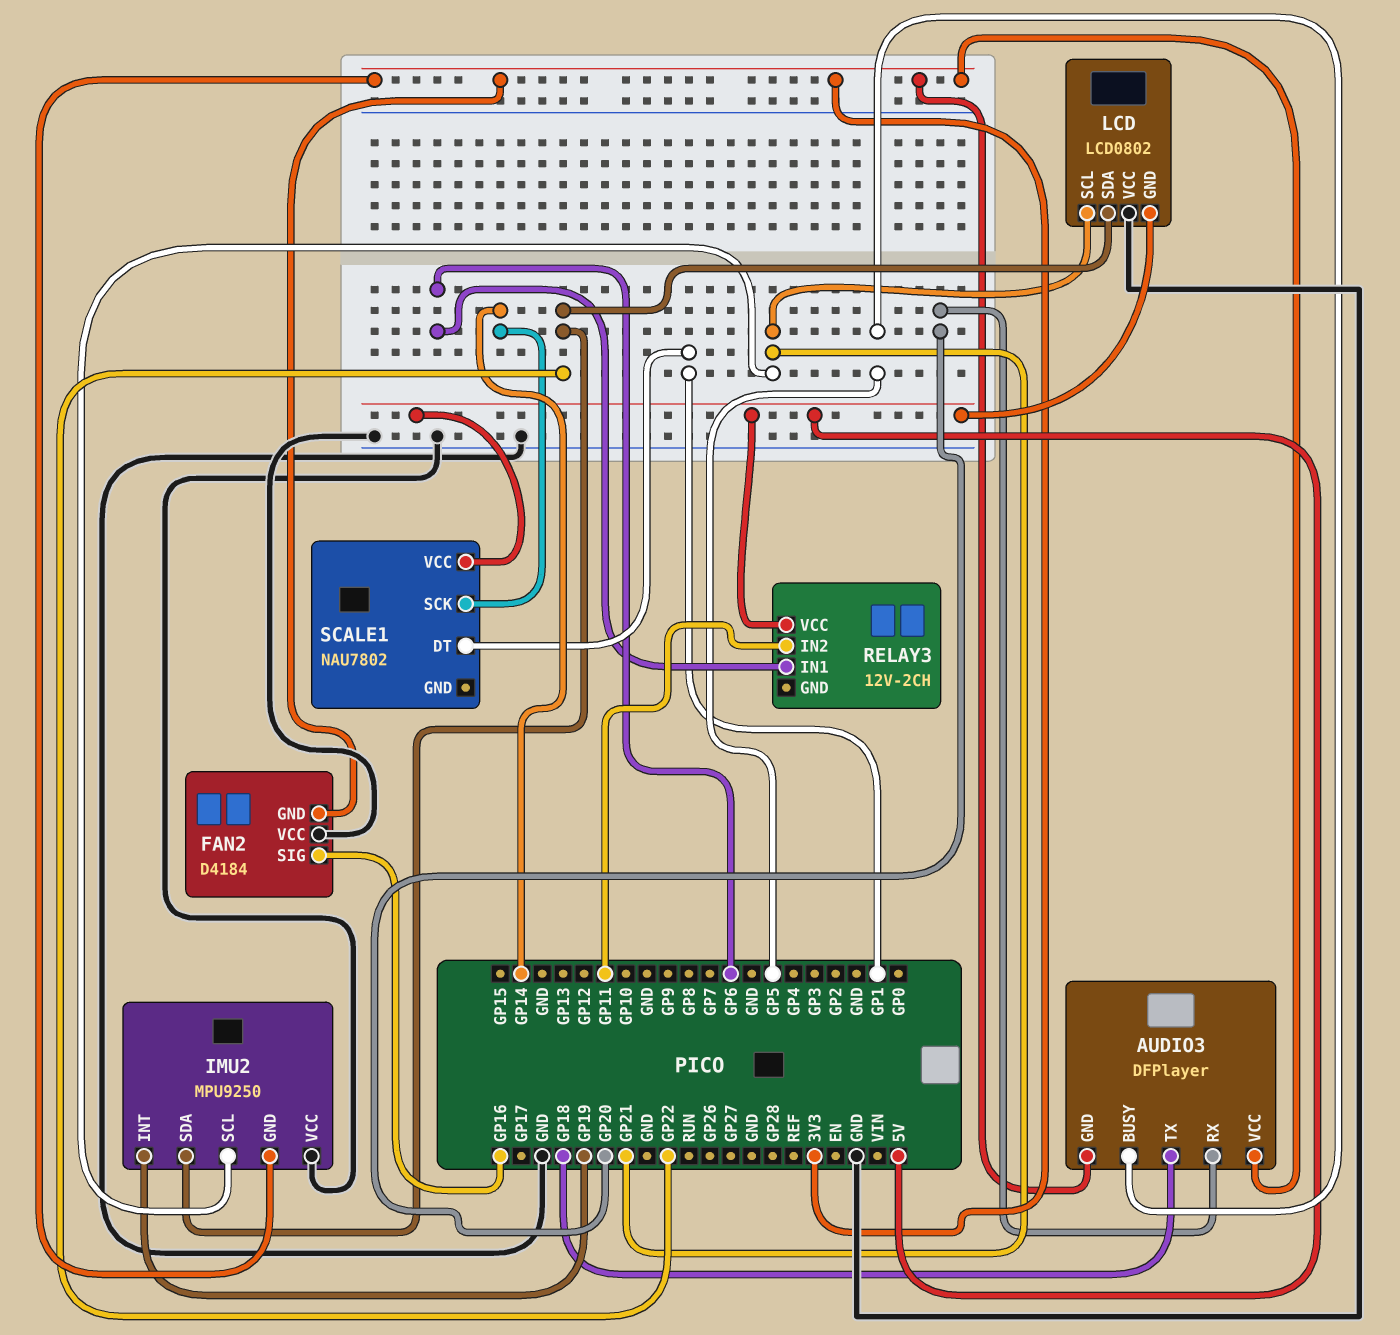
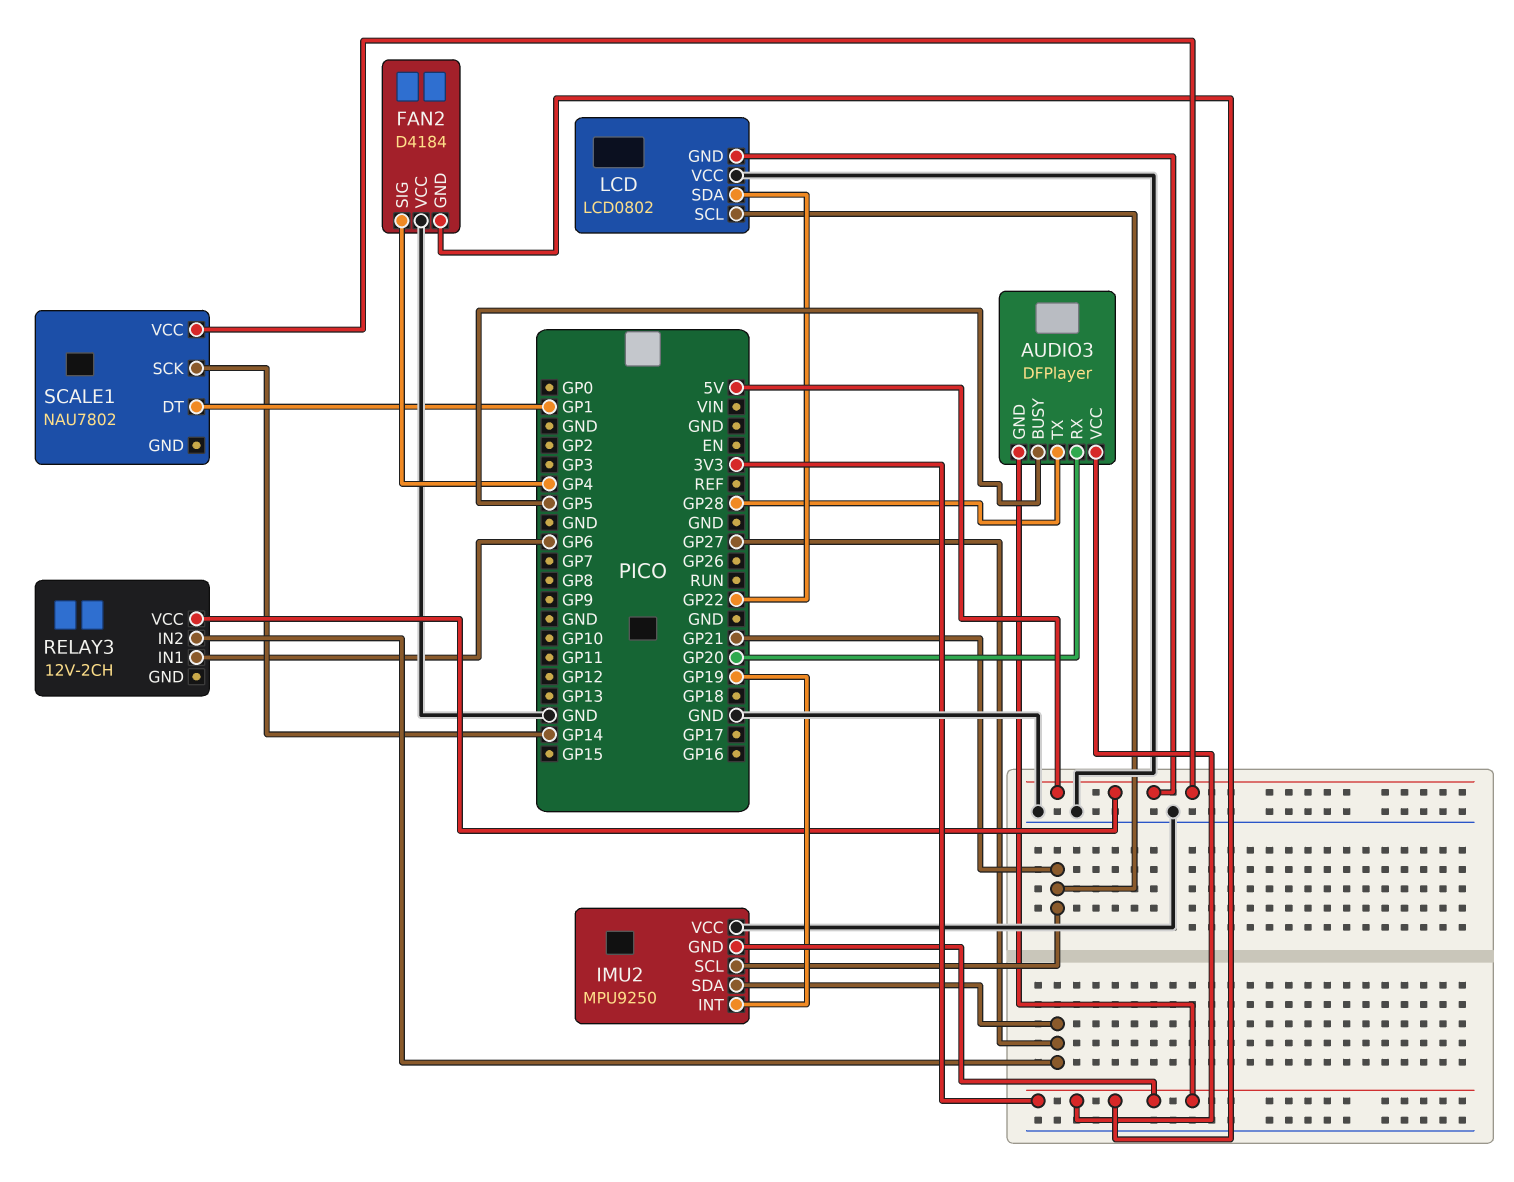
AUDIO3 pin TX: GP18 -> GP28
FAN2 pin SIG: GP16 -> GP4
IMU2 pin SDA: GP22 -> GP27
RELAY3 pin IN2: GP11 -> GP27

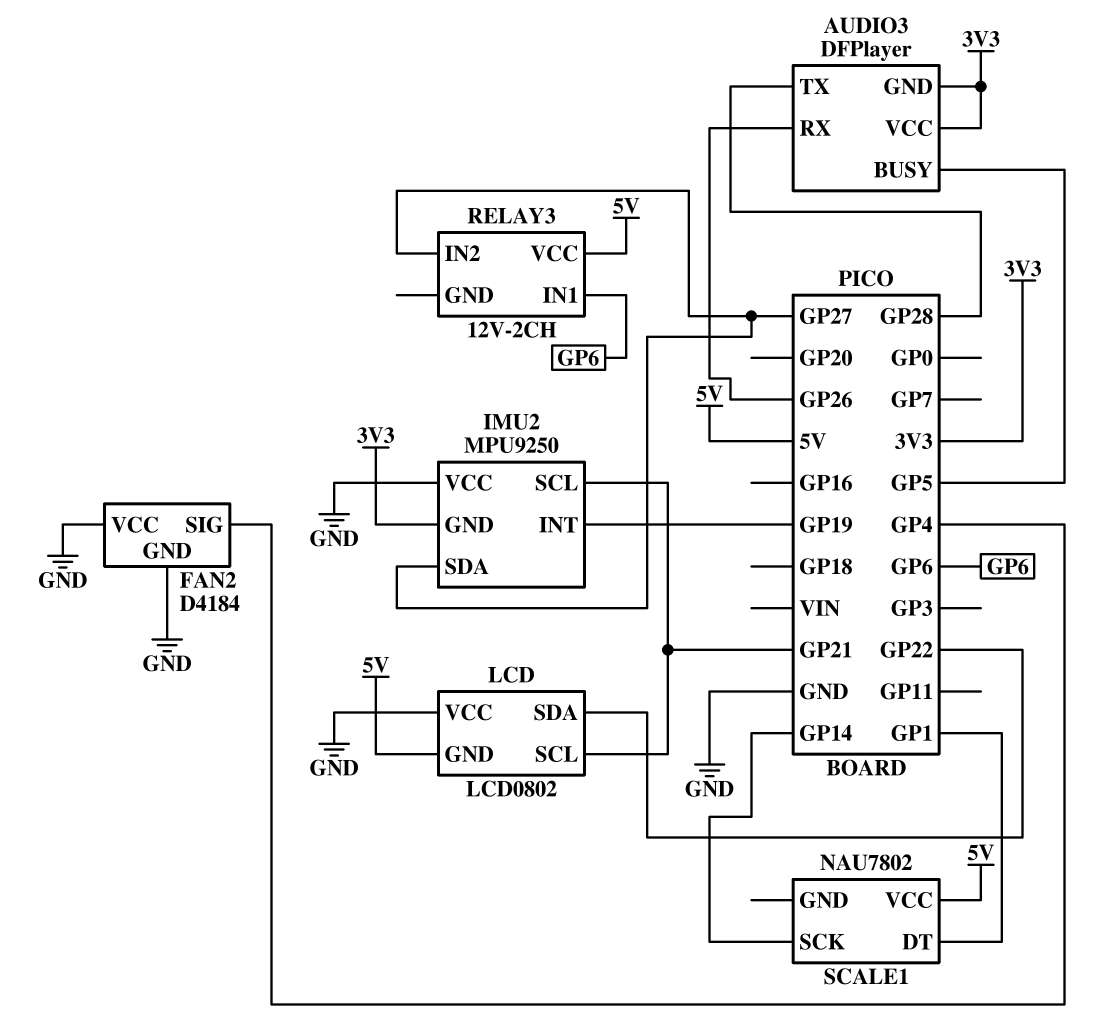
AUDIO3 pin RX: GP20 -> GP26
FAN2 pin GND: 3V3 -> GND

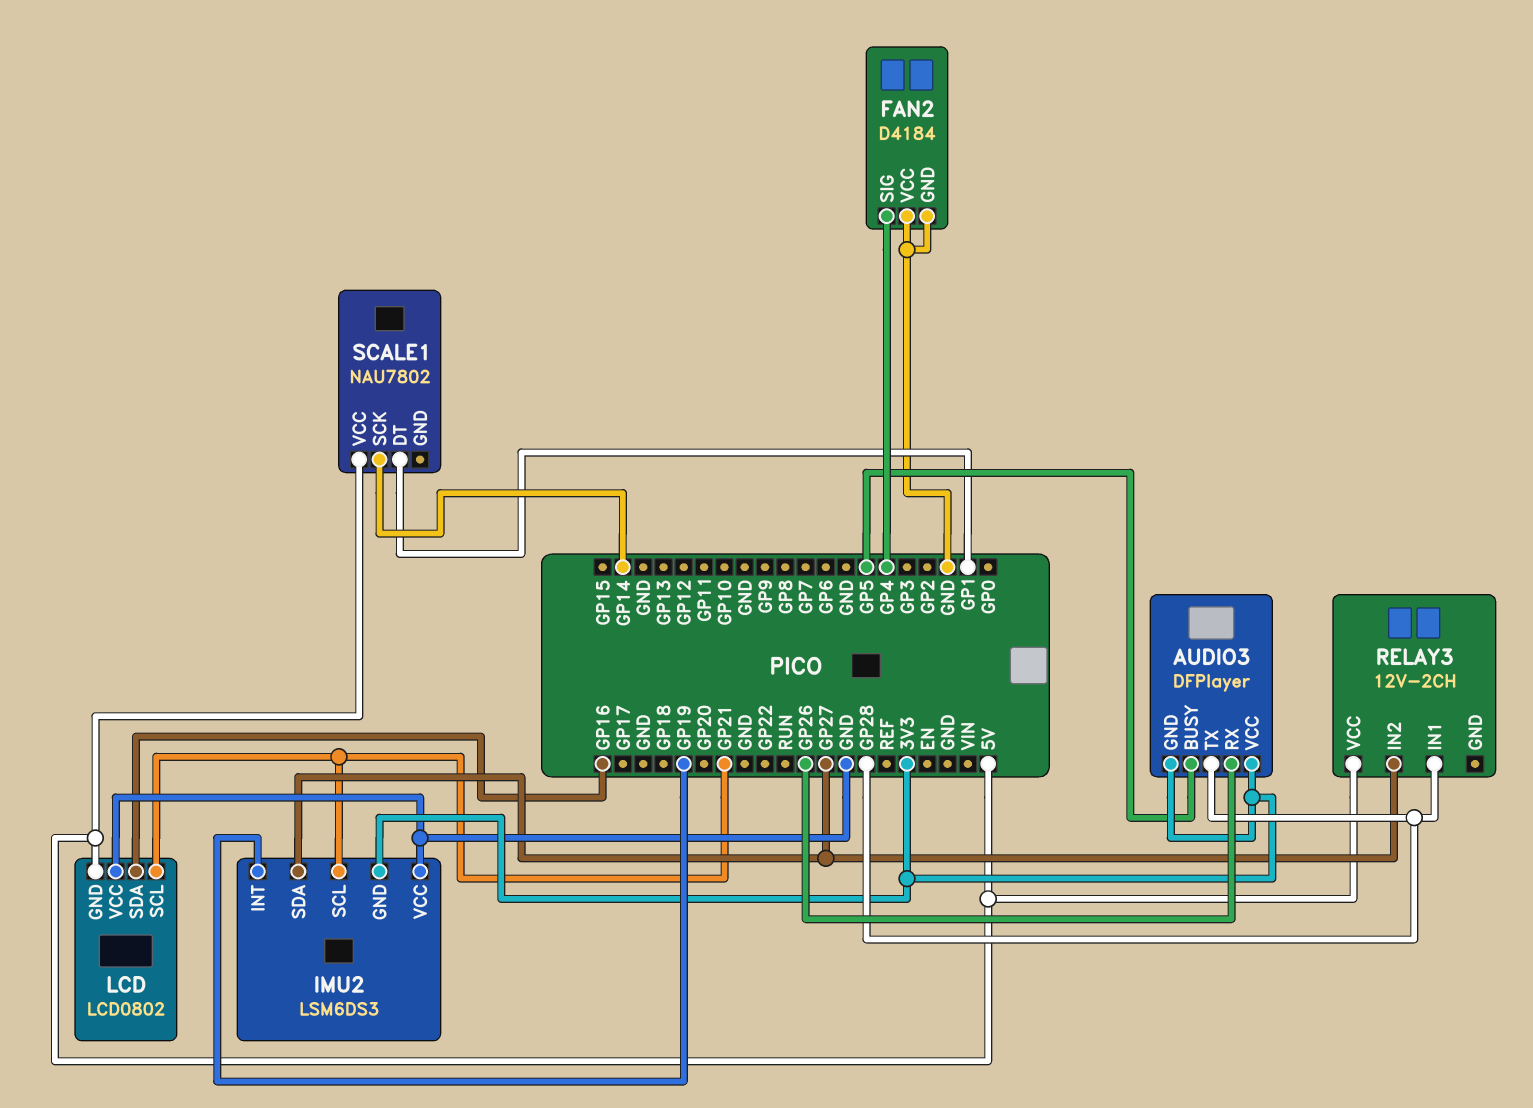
IMU2: MPU9250 -> LSM6DS3
LCD pin SDA: GP22 -> GP16
RELAY3 pin IN1: GP6 -> GP28

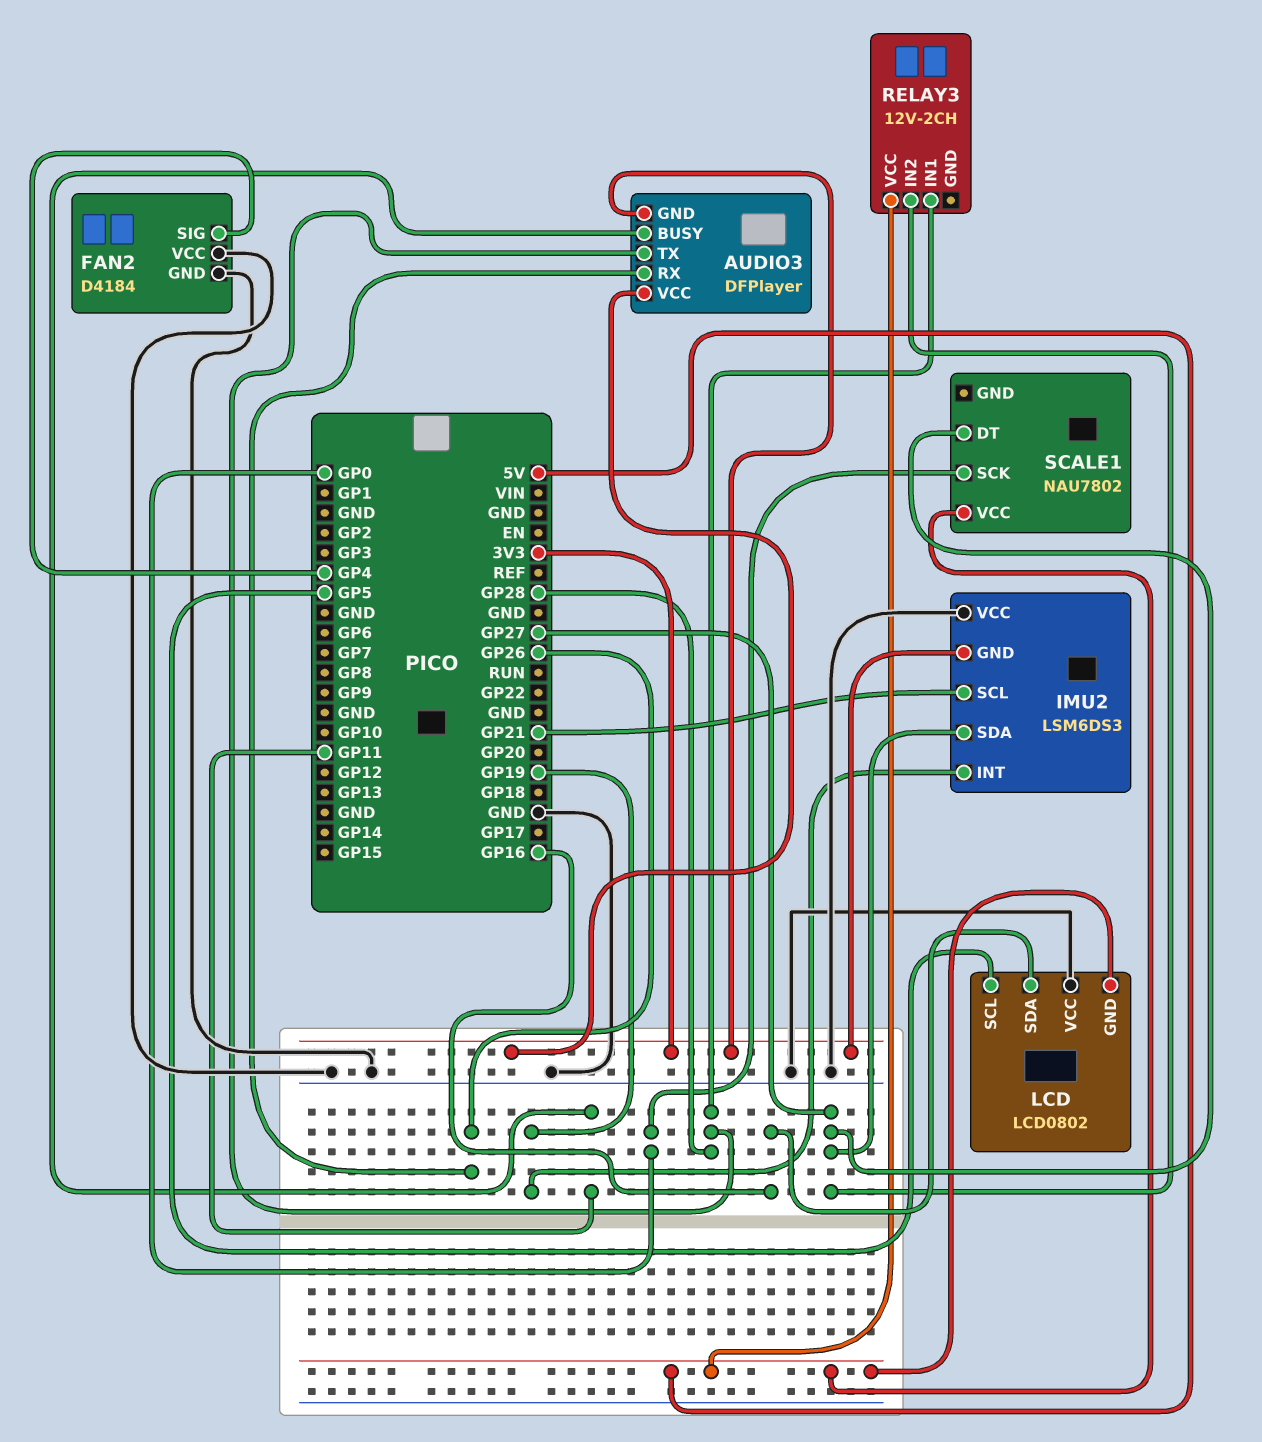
AUDIO3 pin BUSY: GP5 -> GP11
LCD pin SCL: GP21 -> GP5
SCALE1 pin DT: GP1 -> GP27
SCALE1 pin SCK: GP14 -> GP0

